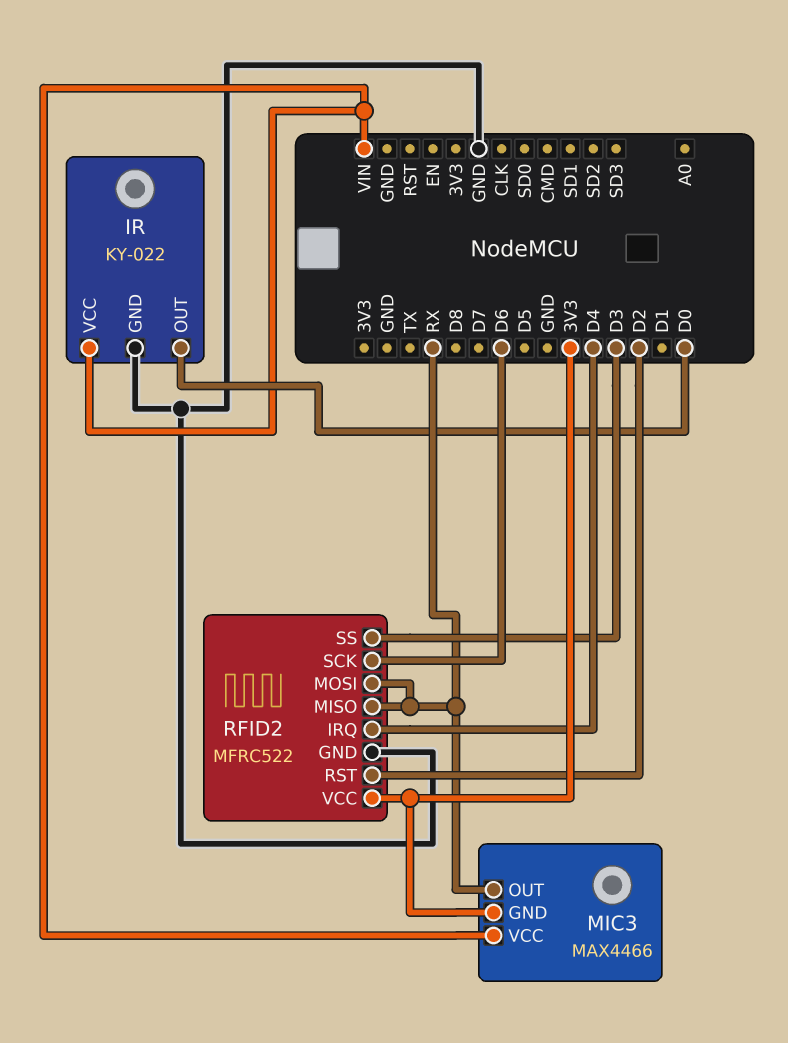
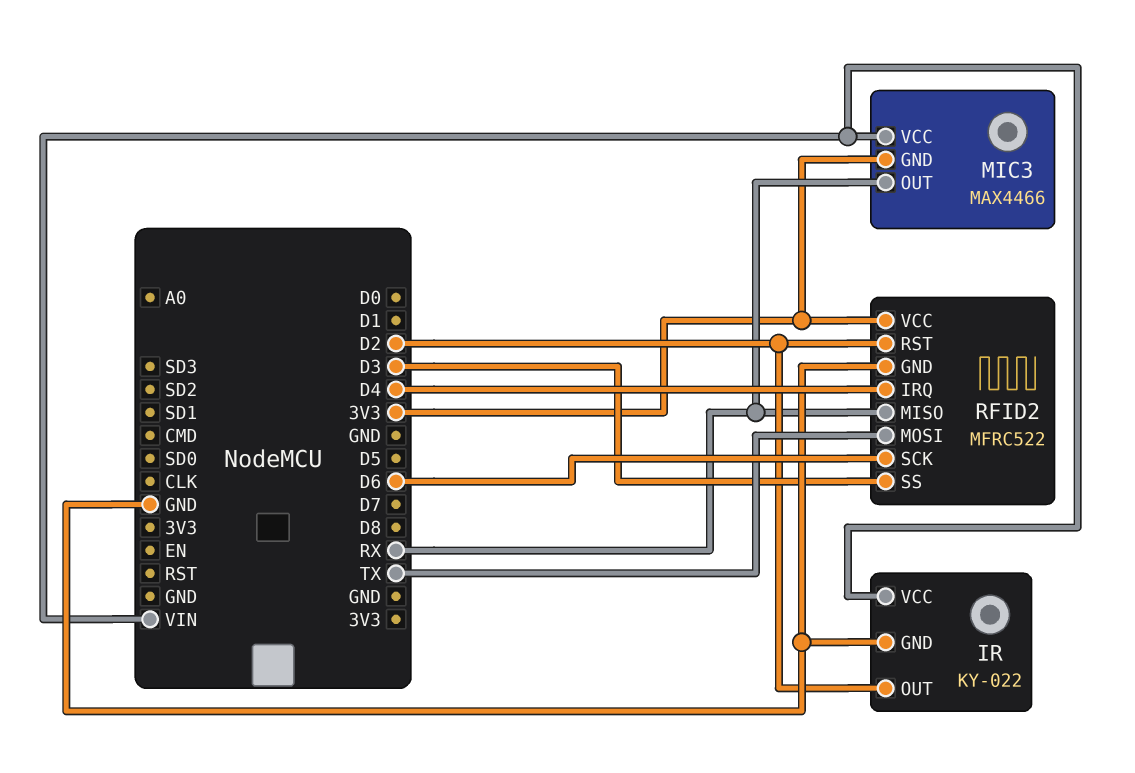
IR pin OUT: D0 -> D2
RFID2 pin MOSI: RX -> TX

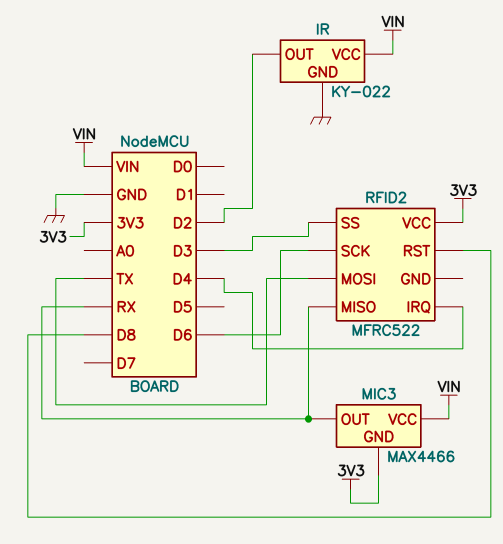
RFID2 pin GND: GND -> none
RFID2 pin RST: D2 -> D8

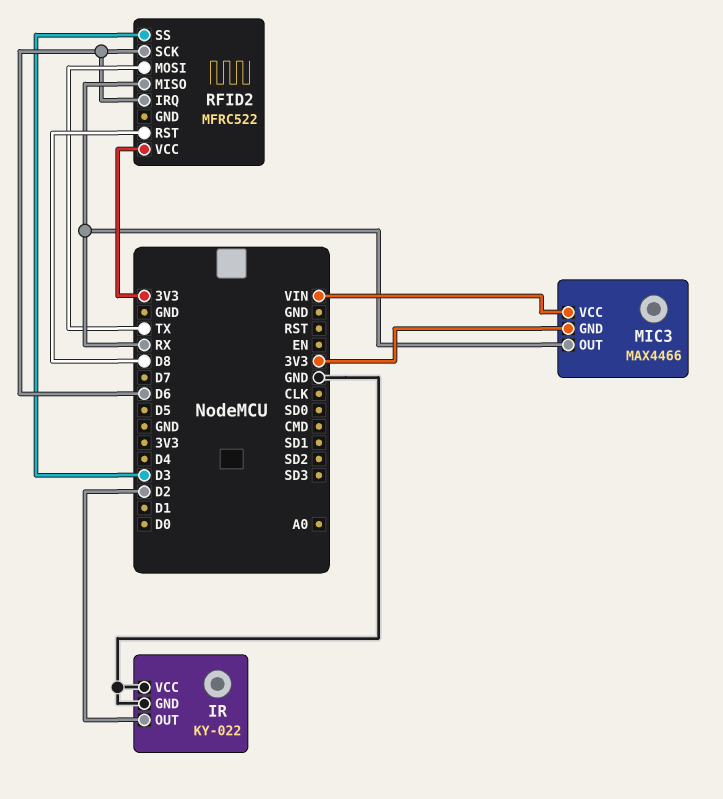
IR pin VCC: VIN -> GND
RFID2 pin IRQ: D4 -> D6

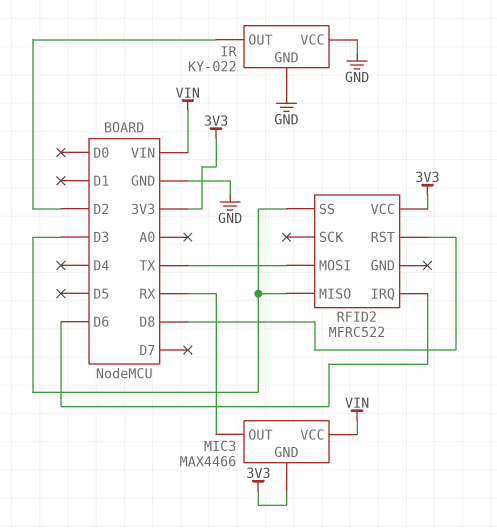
RFID2 pin MISO: RX -> D3
RFID2 pin SCK: D6 -> none

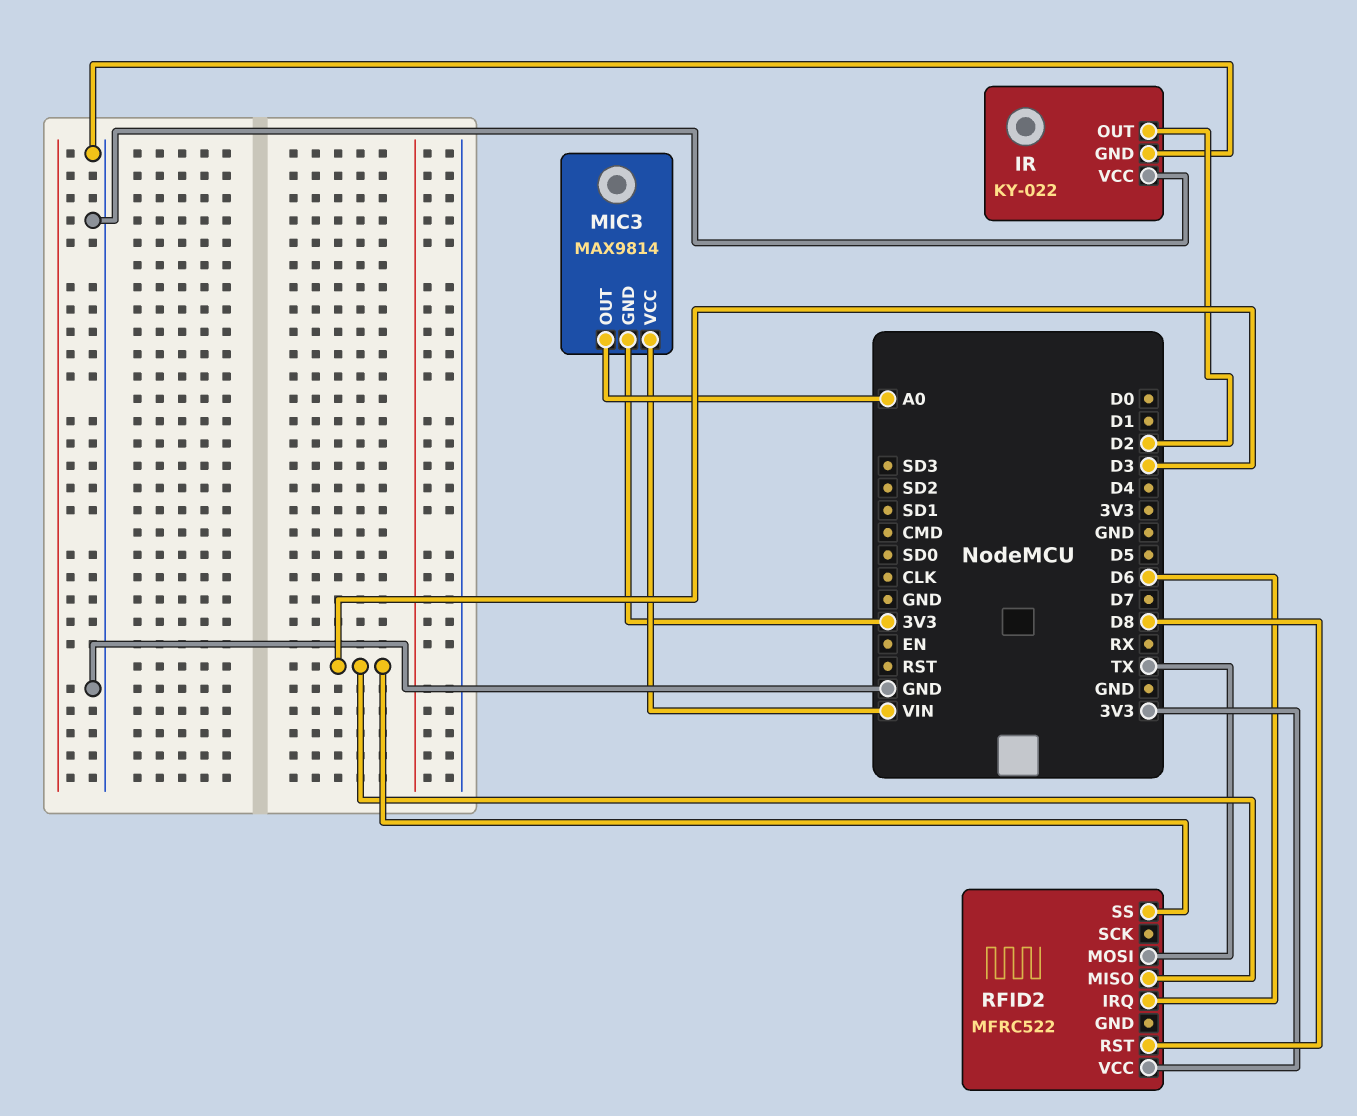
MIC3: MAX4466 -> MAX9814
MIC3 pin OUT: RX -> A0

